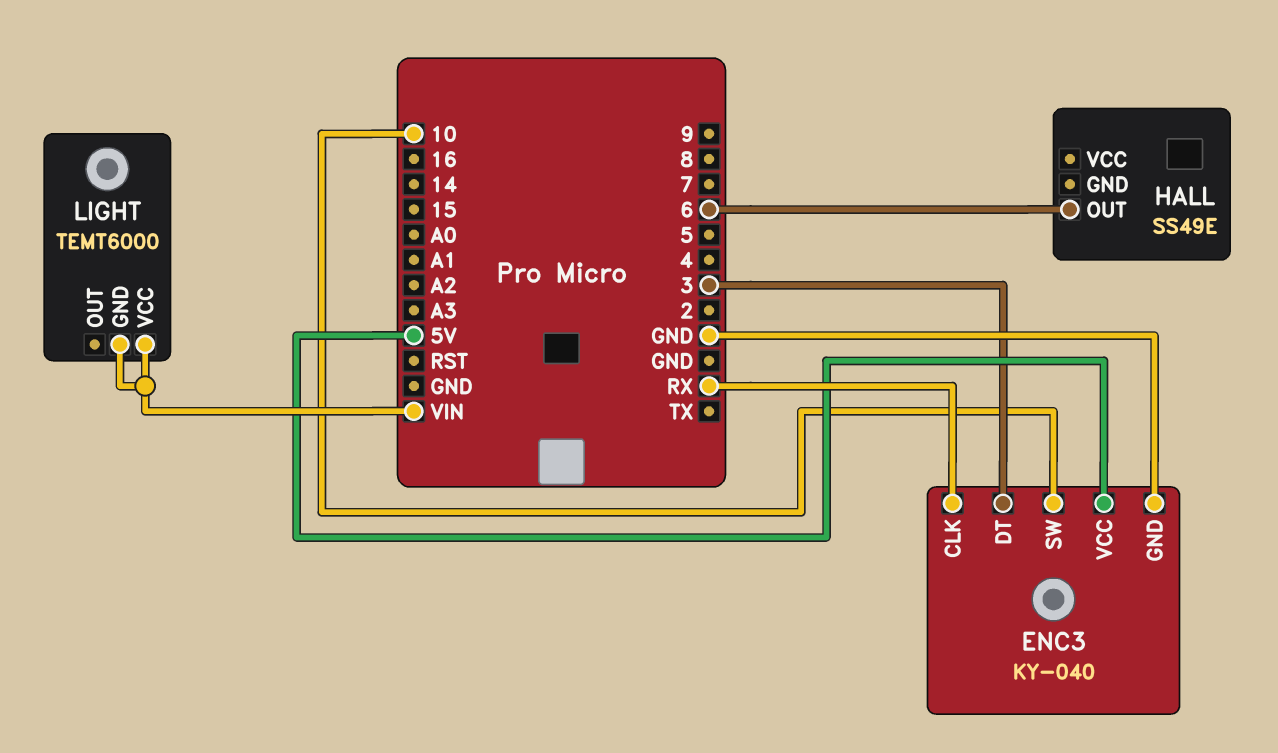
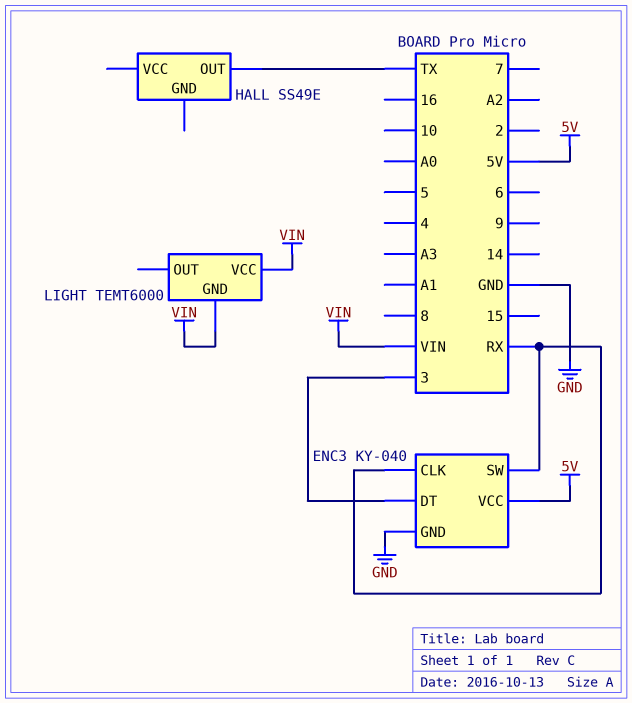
ENC3 pin SW: 10 -> RX
HALL pin OUT: 6 -> TX

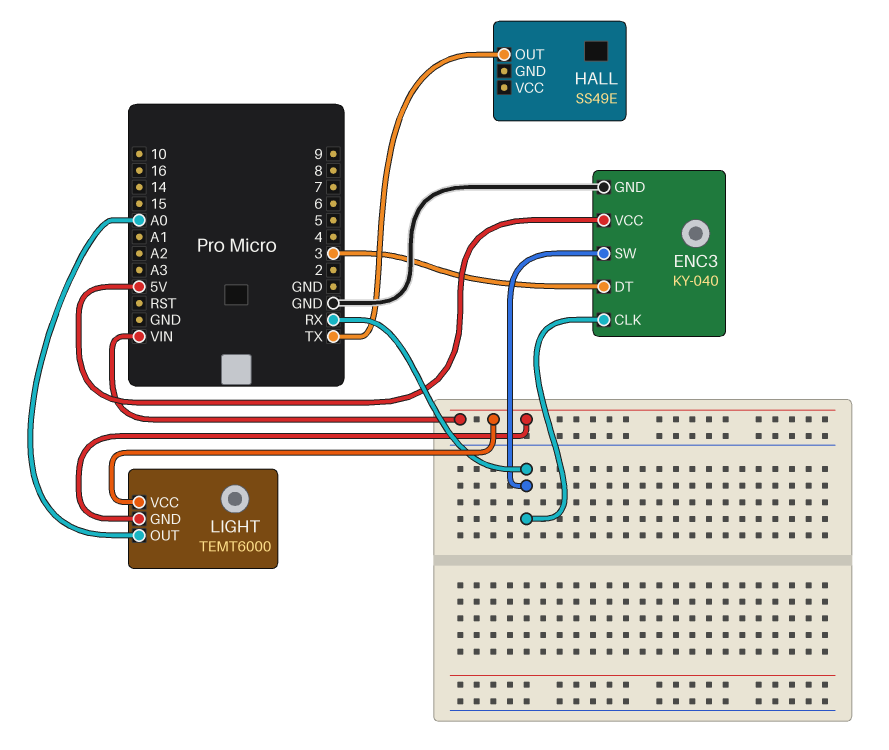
LIGHT pin OUT: none -> A0

